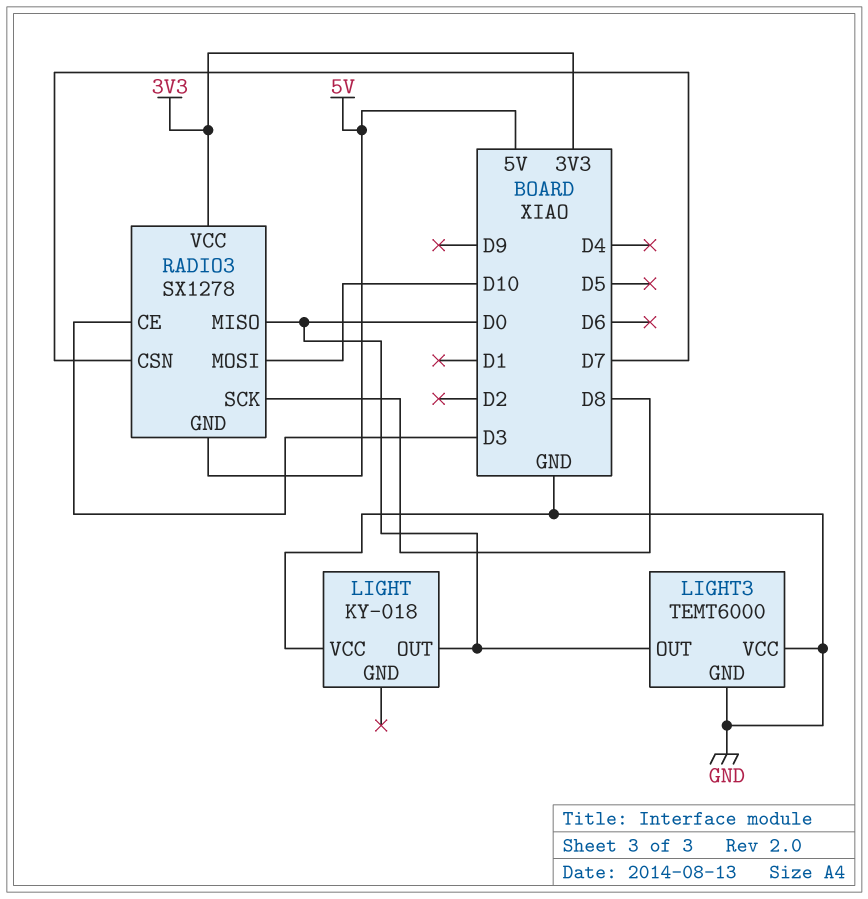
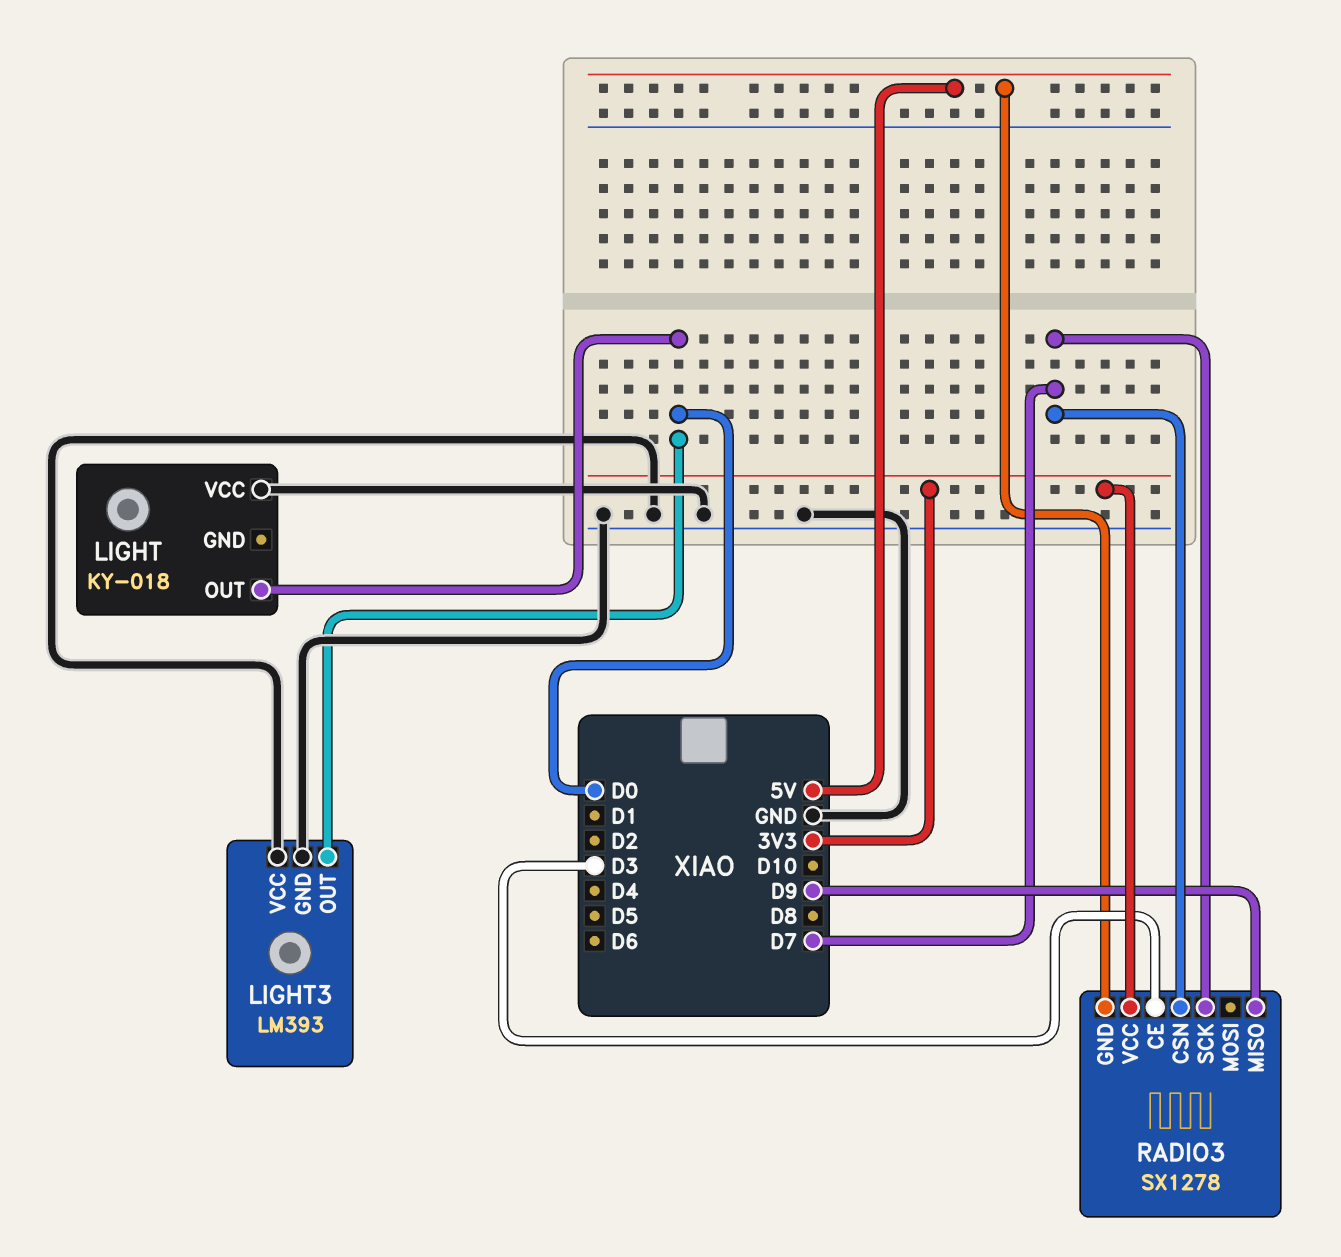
LIGHT3: TEMT6000 -> LM393
RADIO3 pin MISO: D0 -> D9
RADIO3 pin MOSI: D10 -> none
RADIO3 pin SCK: D8 -> D7

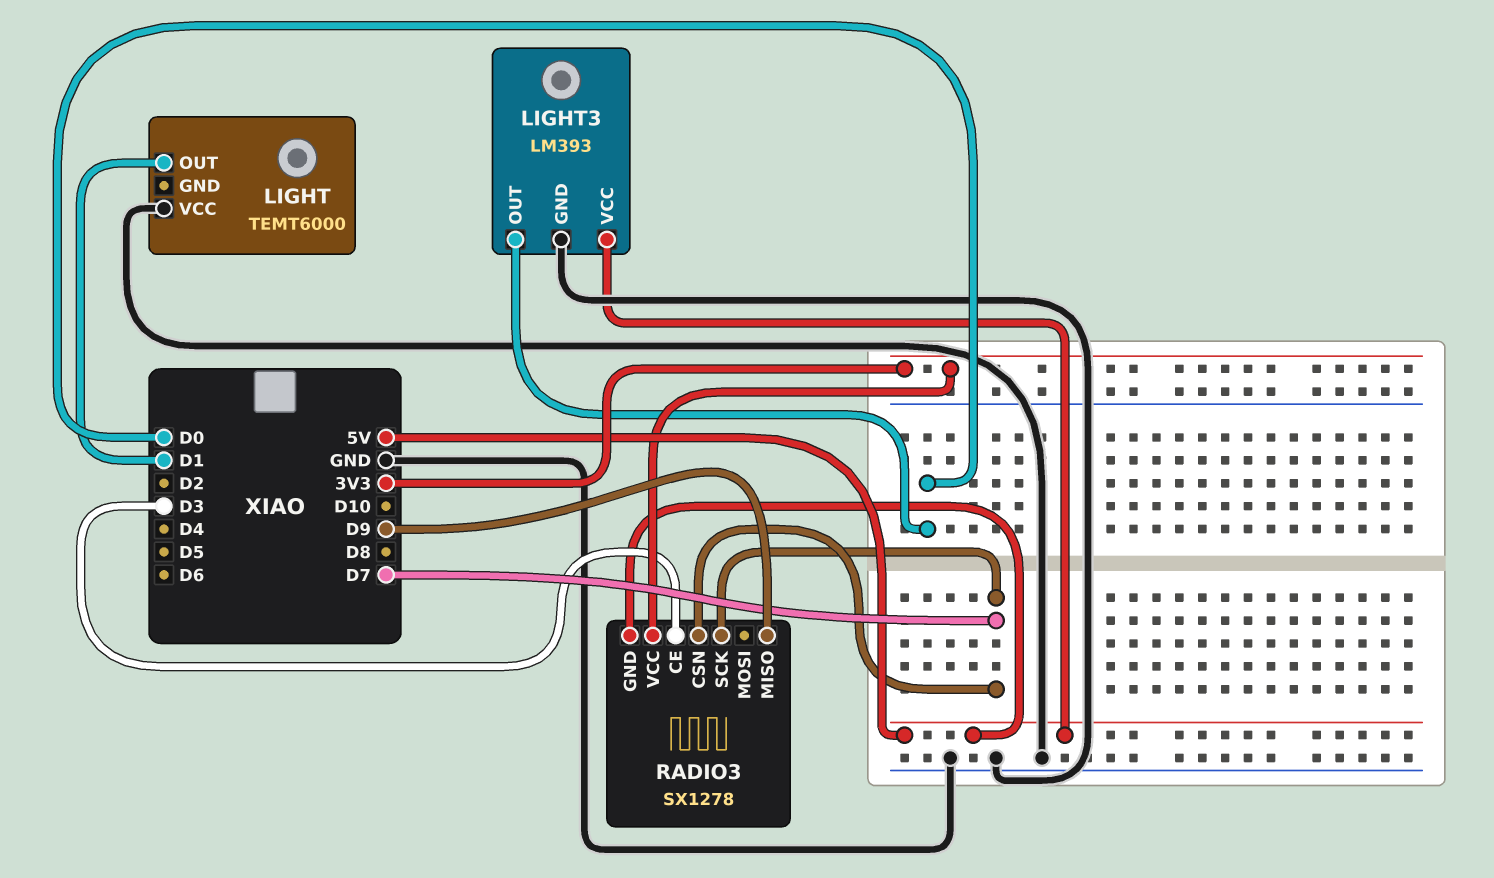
LIGHT: KY-018 -> TEMT6000
LIGHT pin OUT: D0 -> D1
LIGHT3 pin VCC: GND -> 5V

